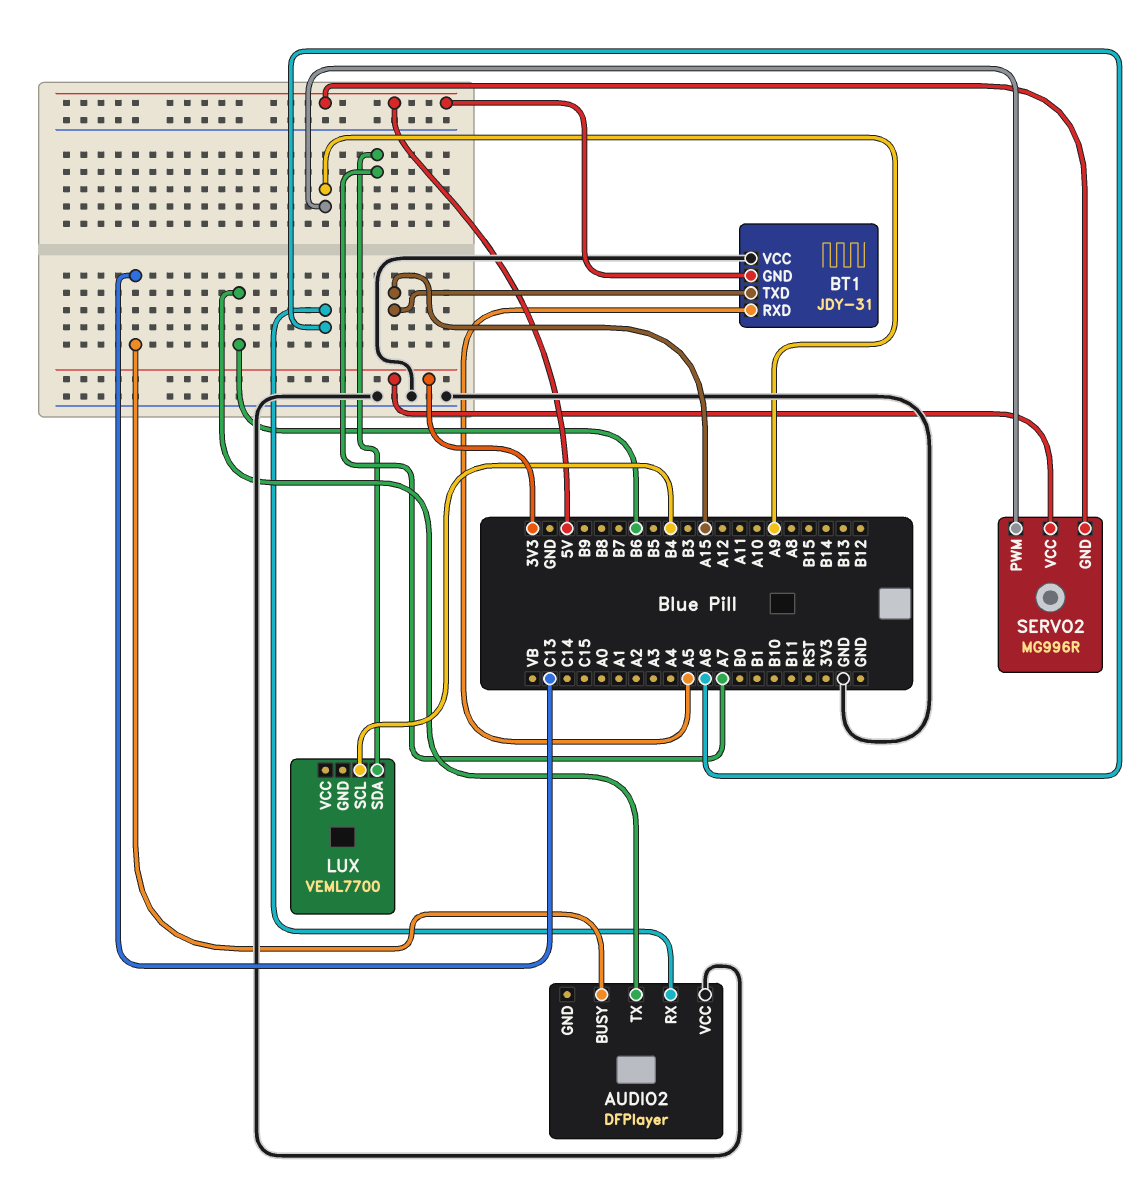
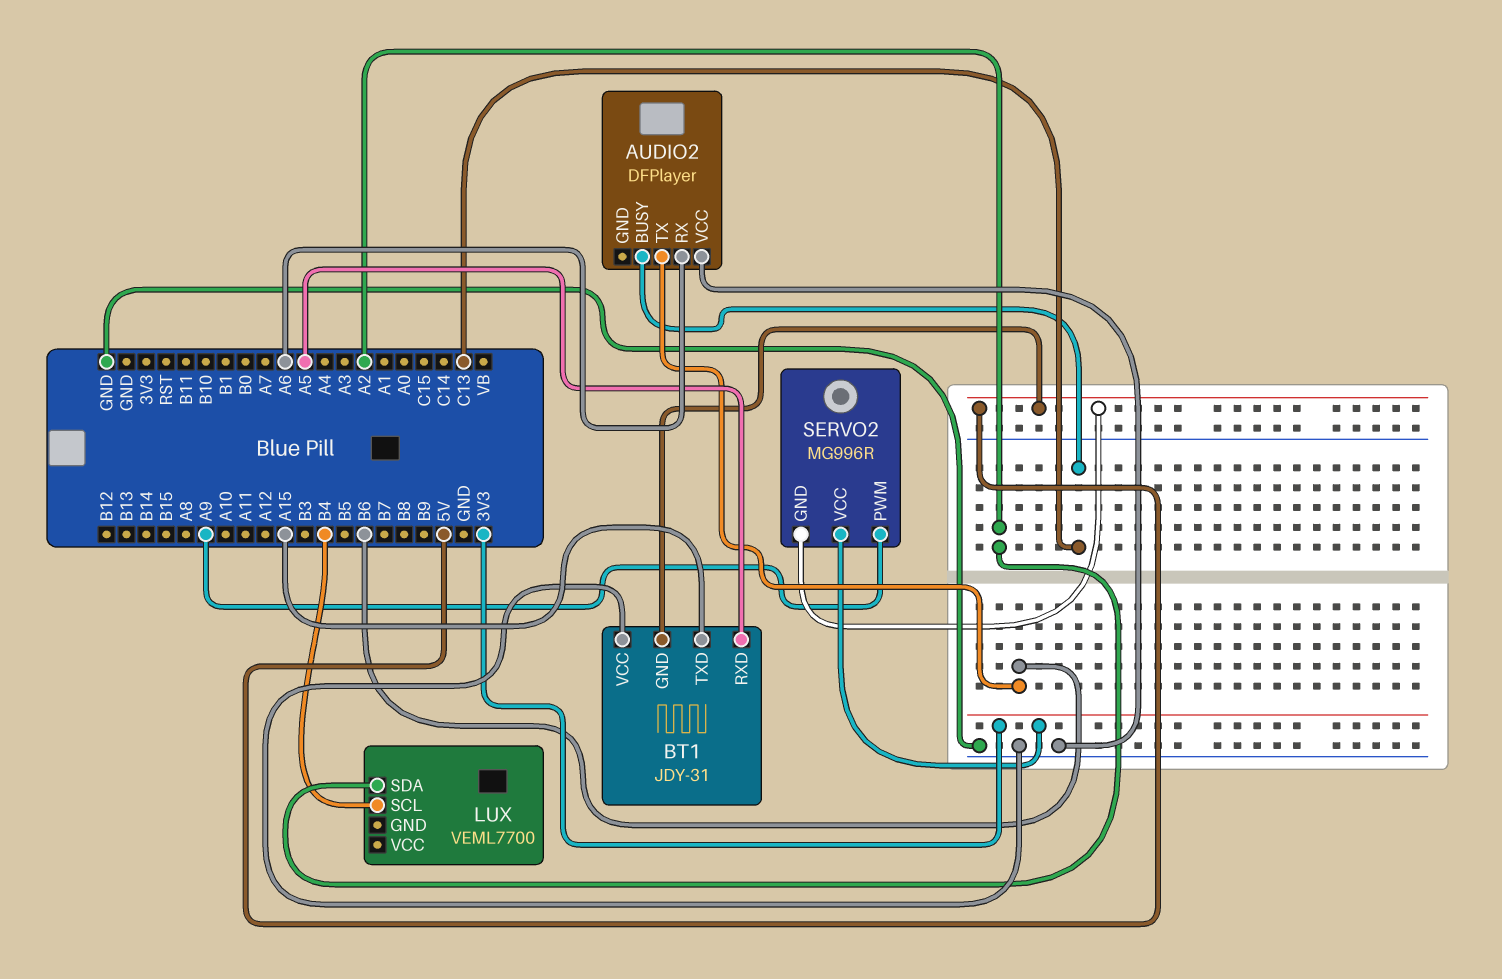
LUX pin SDA: A7 -> A2

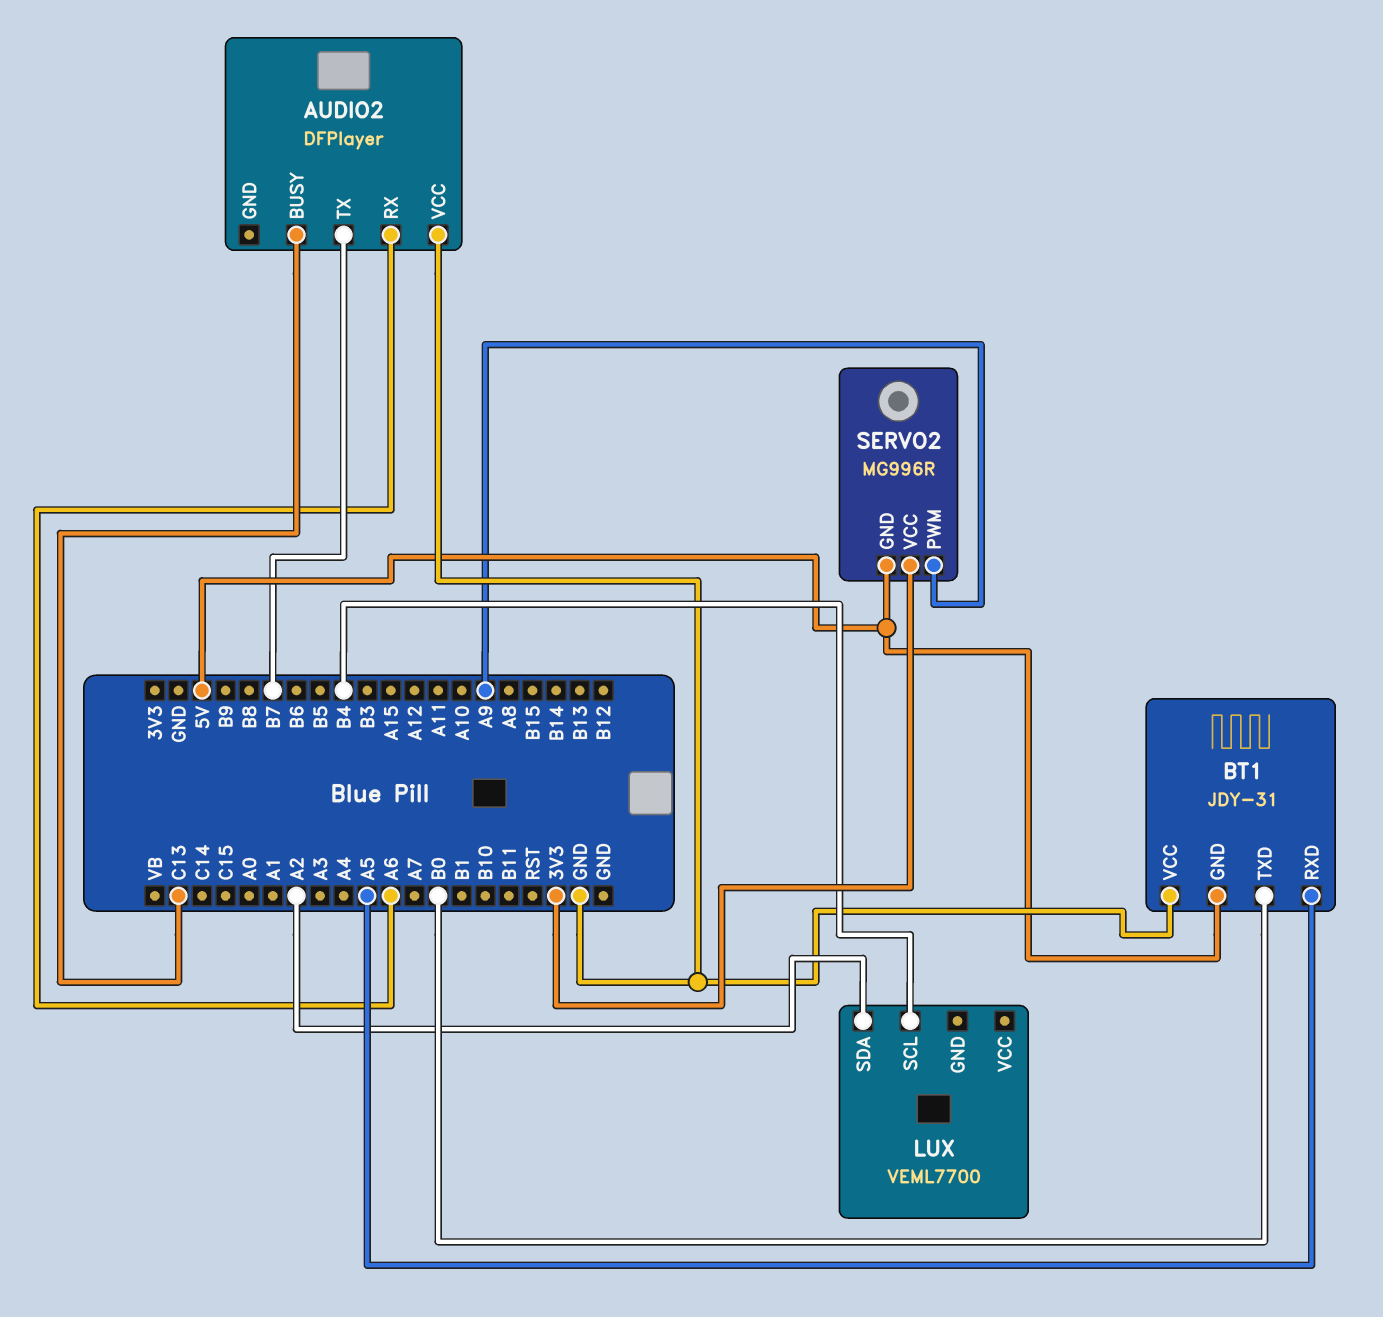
AUDIO2 pin TX: B6 -> B7
BT1 pin TXD: A15 -> B0

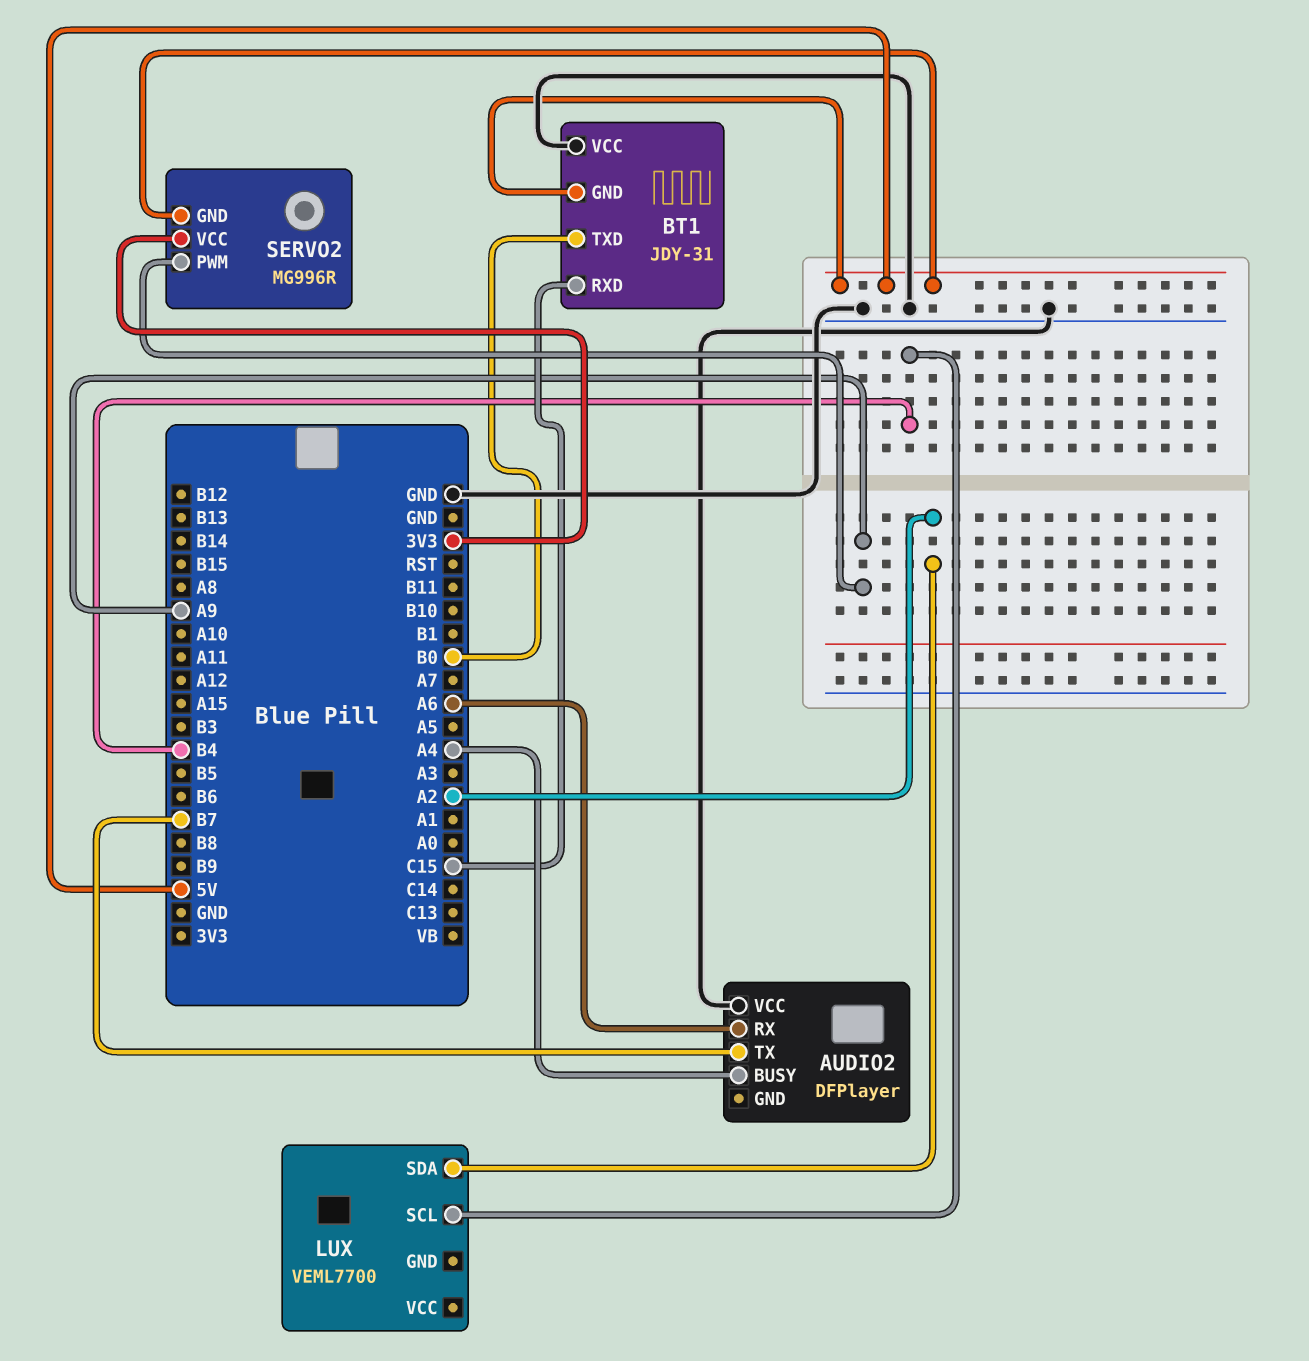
AUDIO2 pin BUSY: C13 -> A4
BT1 pin RXD: A5 -> C15

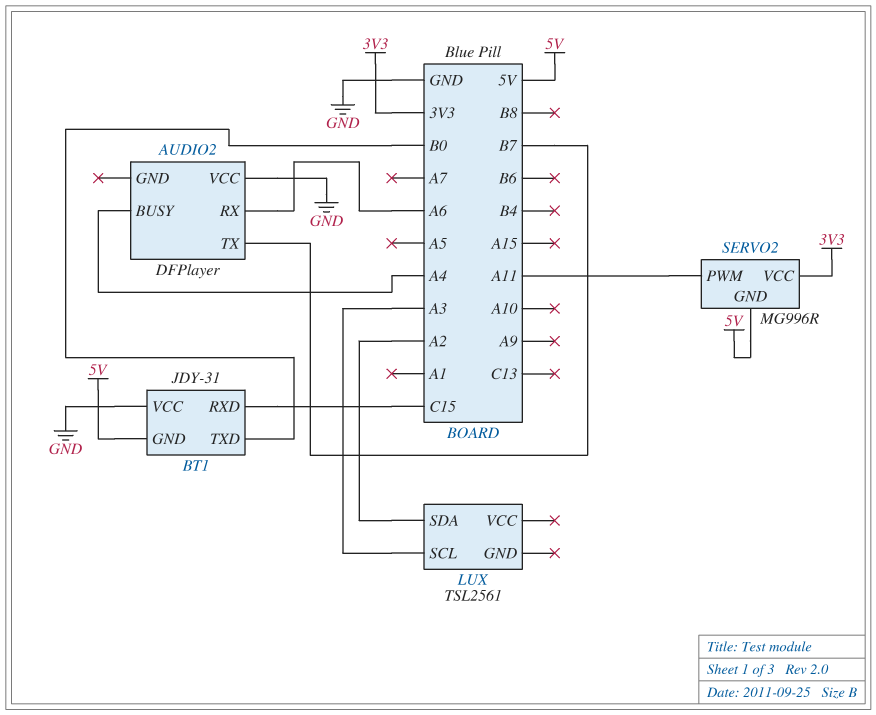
LUX: VEML7700 -> TSL2561
LUX pin SCL: B4 -> A3
SERVO2 pin PWM: A9 -> A11

